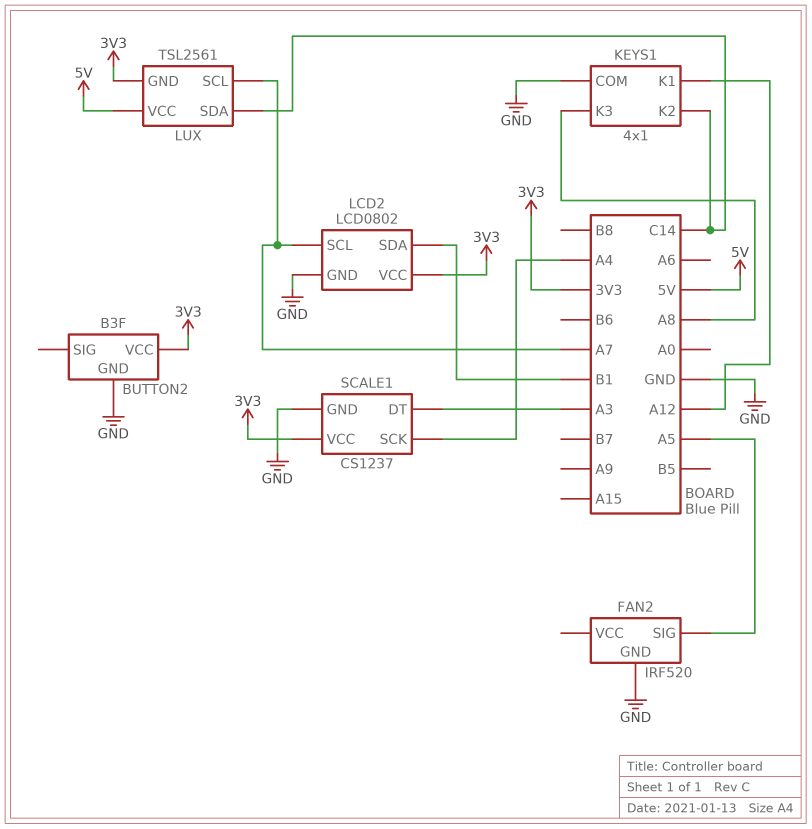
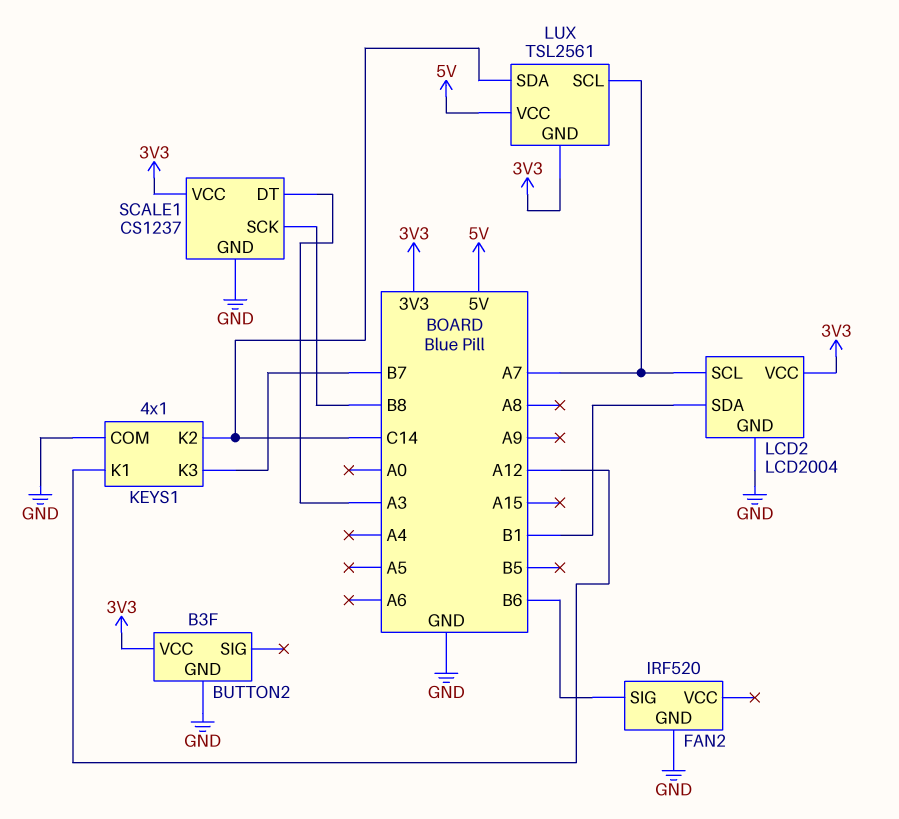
FAN2 pin SIG: A5 -> B6
KEYS1 pin K3: A8 -> B7
LCD2: LCD0802 -> LCD2004
SCALE1 pin SCK: A4 -> B8

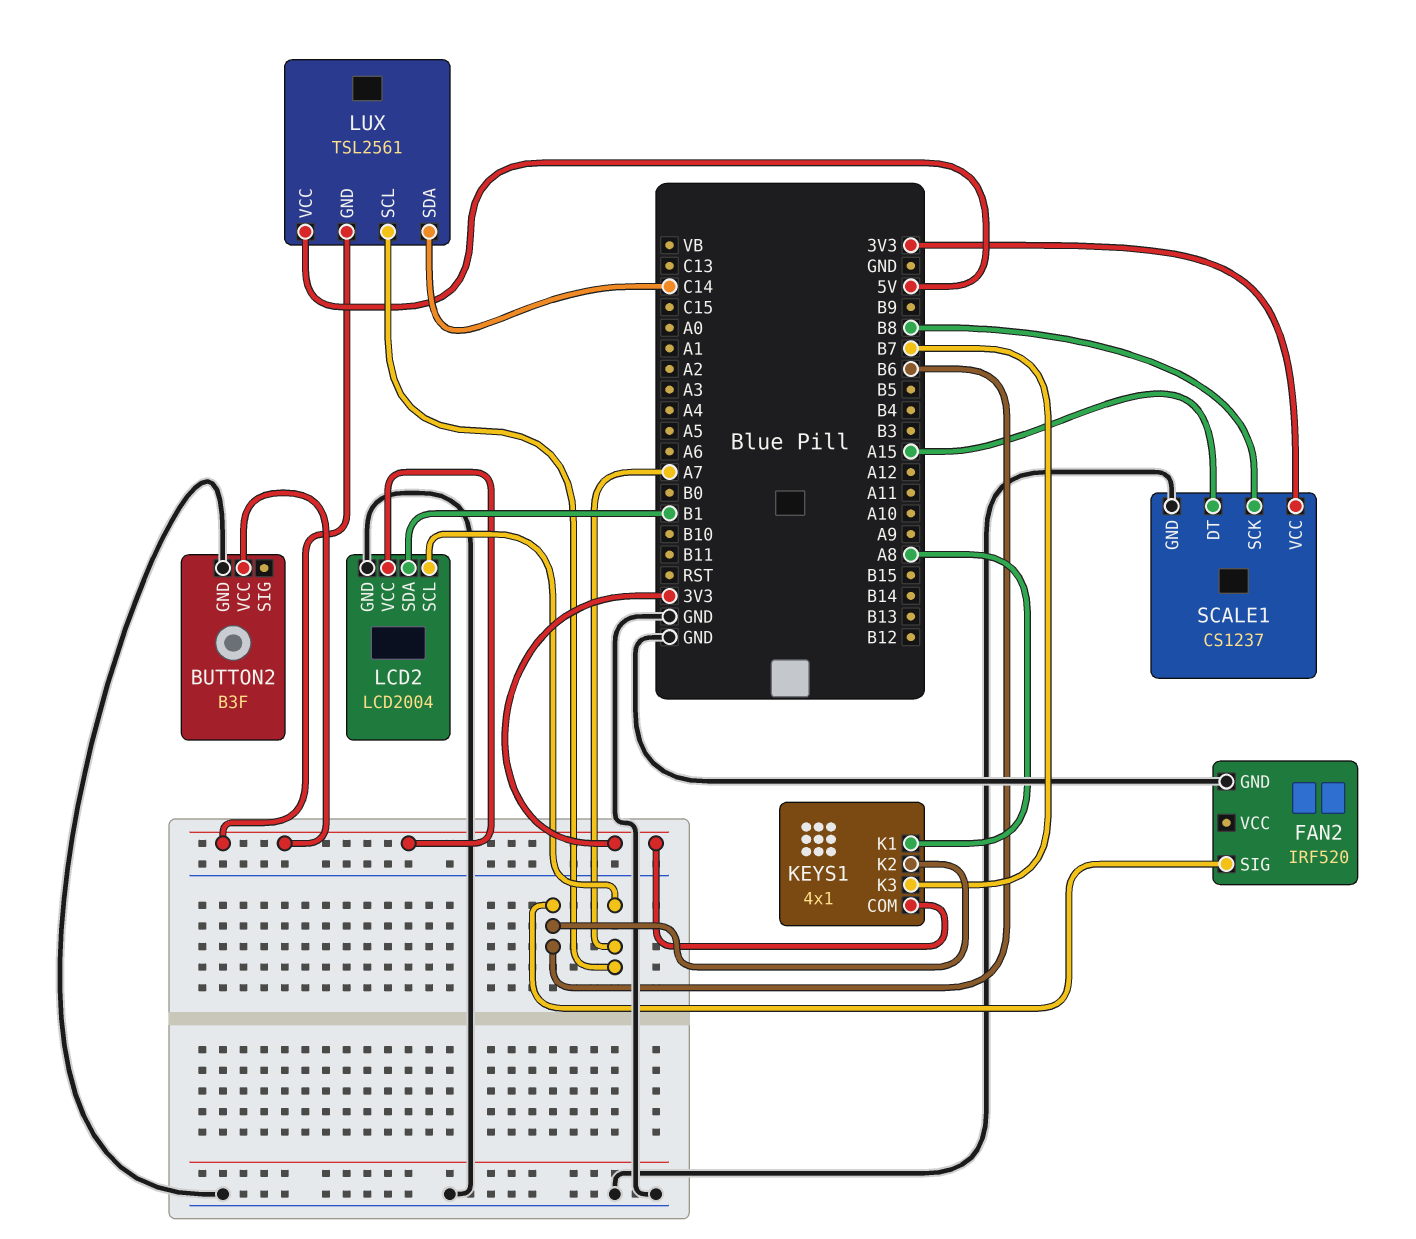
KEYS1 pin COM: GND -> 3V3
KEYS1 pin K1: A12 -> A8
KEYS1 pin K2: C14 -> B6
SCALE1 pin DT: A3 -> A15

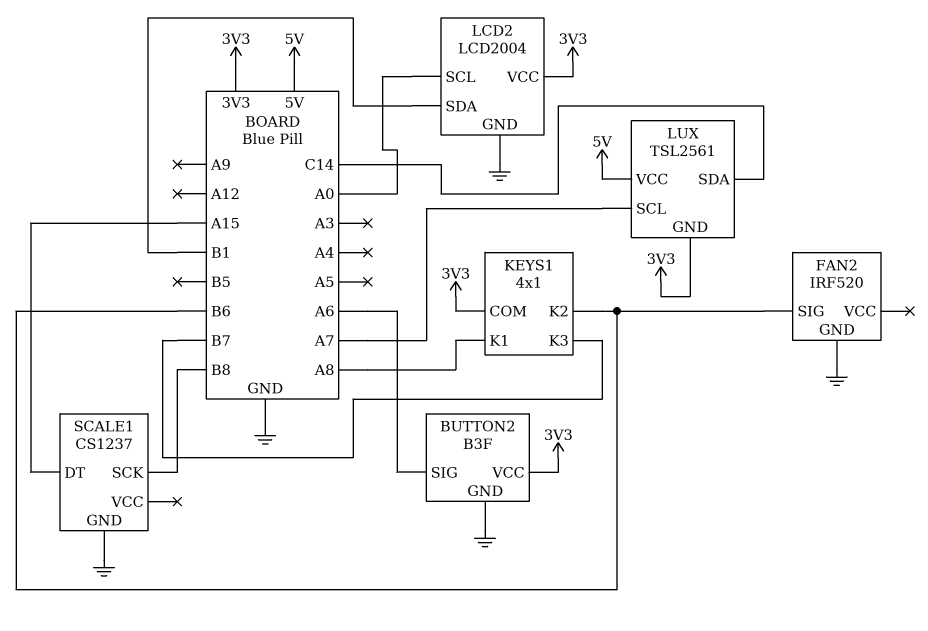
BUTTON2 pin SIG: none -> A6
LCD2 pin SCL: A7 -> A0
SCALE1 pin VCC: 3V3 -> none

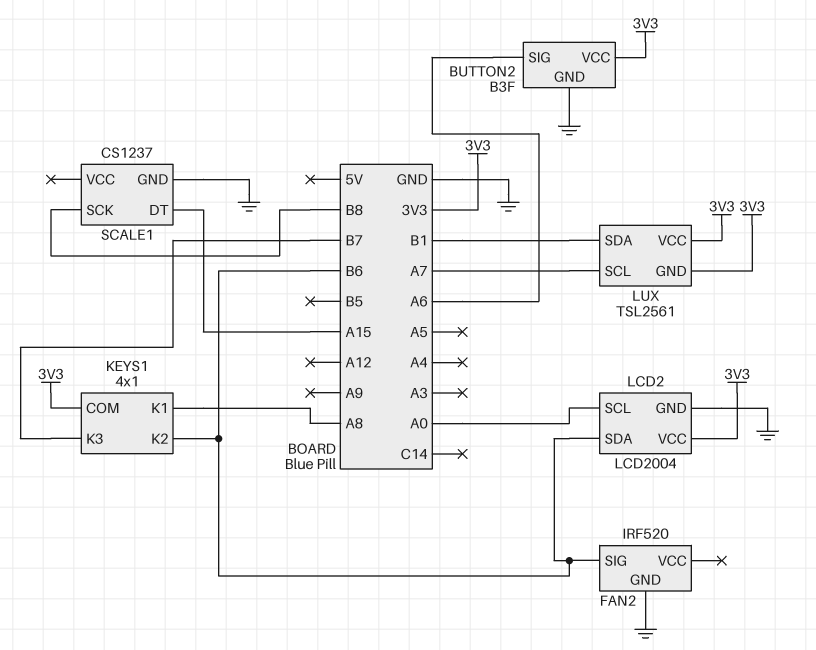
LCD2 pin SDA: B1 -> B6
LUX pin SDA: C14 -> B1
LUX pin VCC: 5V -> 3V3

